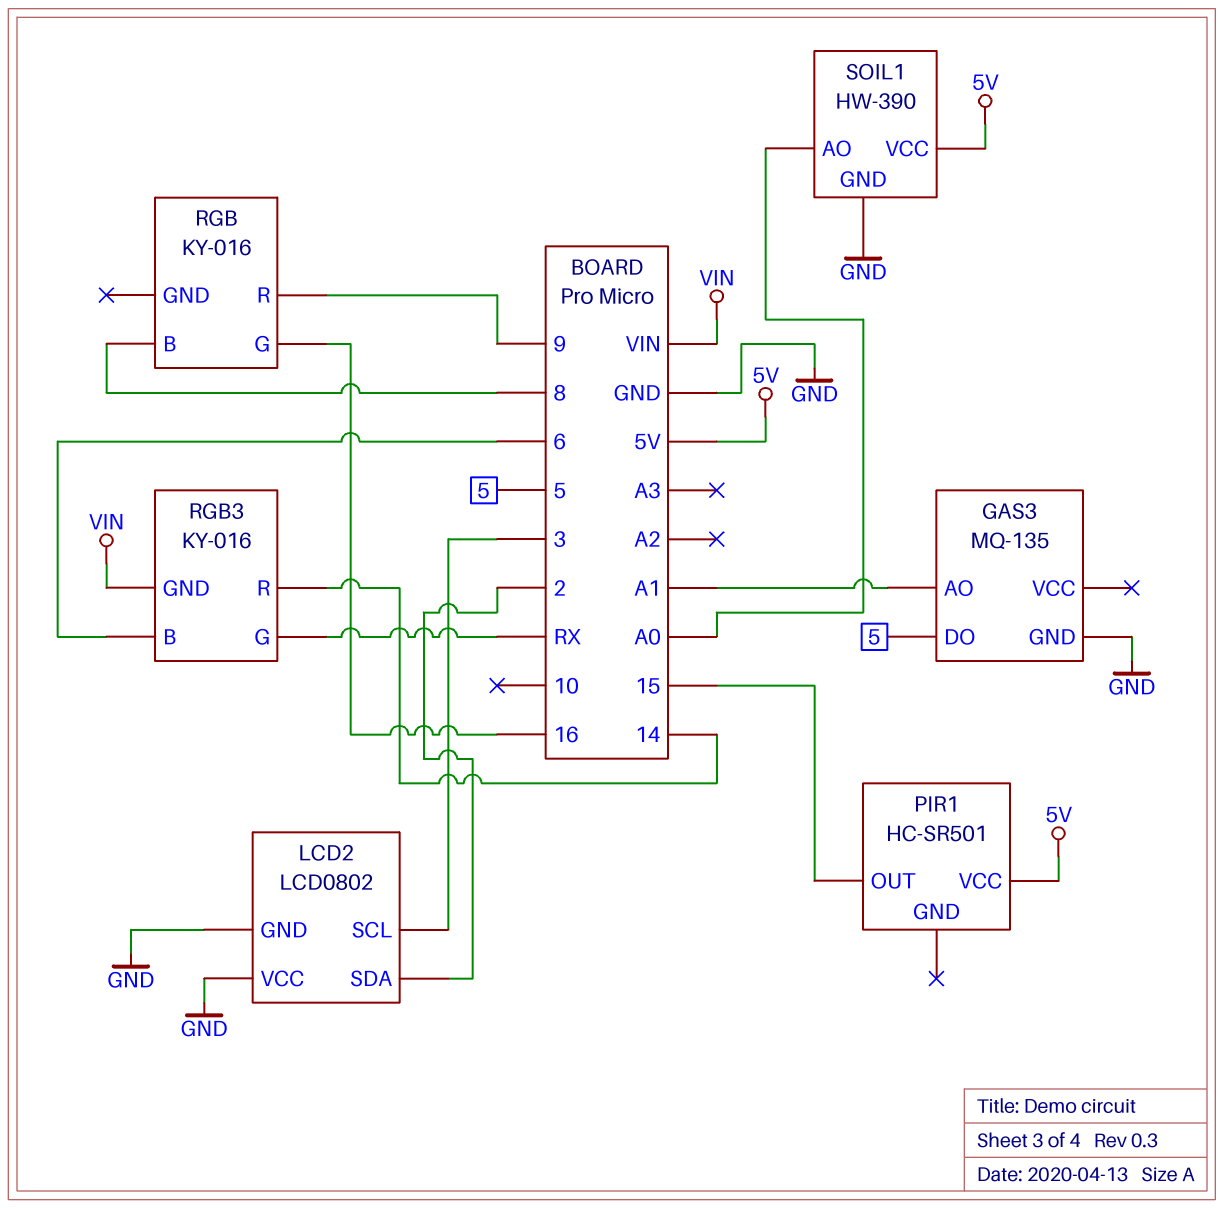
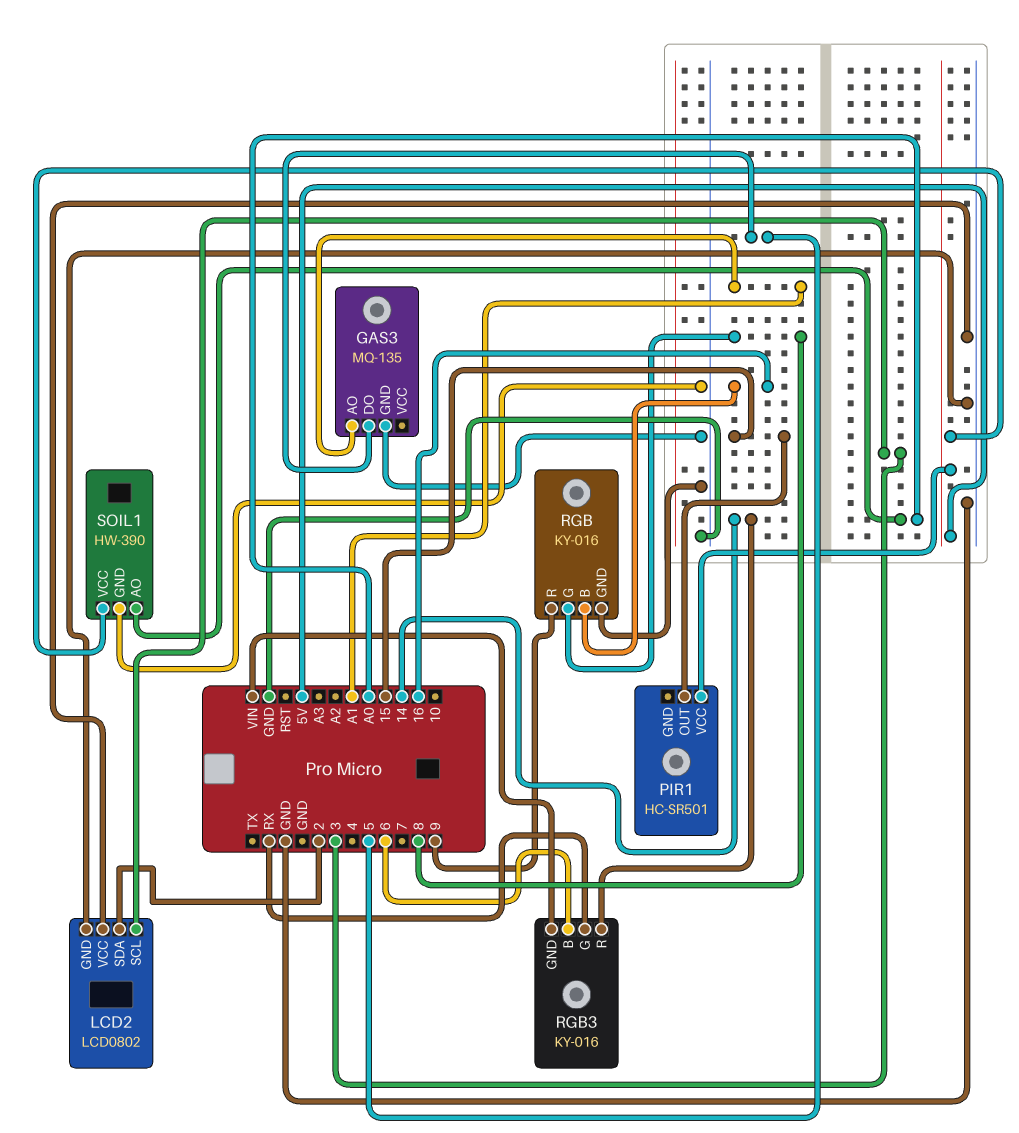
RGB pin B: 8 -> 16
RGB pin G: 16 -> 8
RGB pin GND: none -> GND

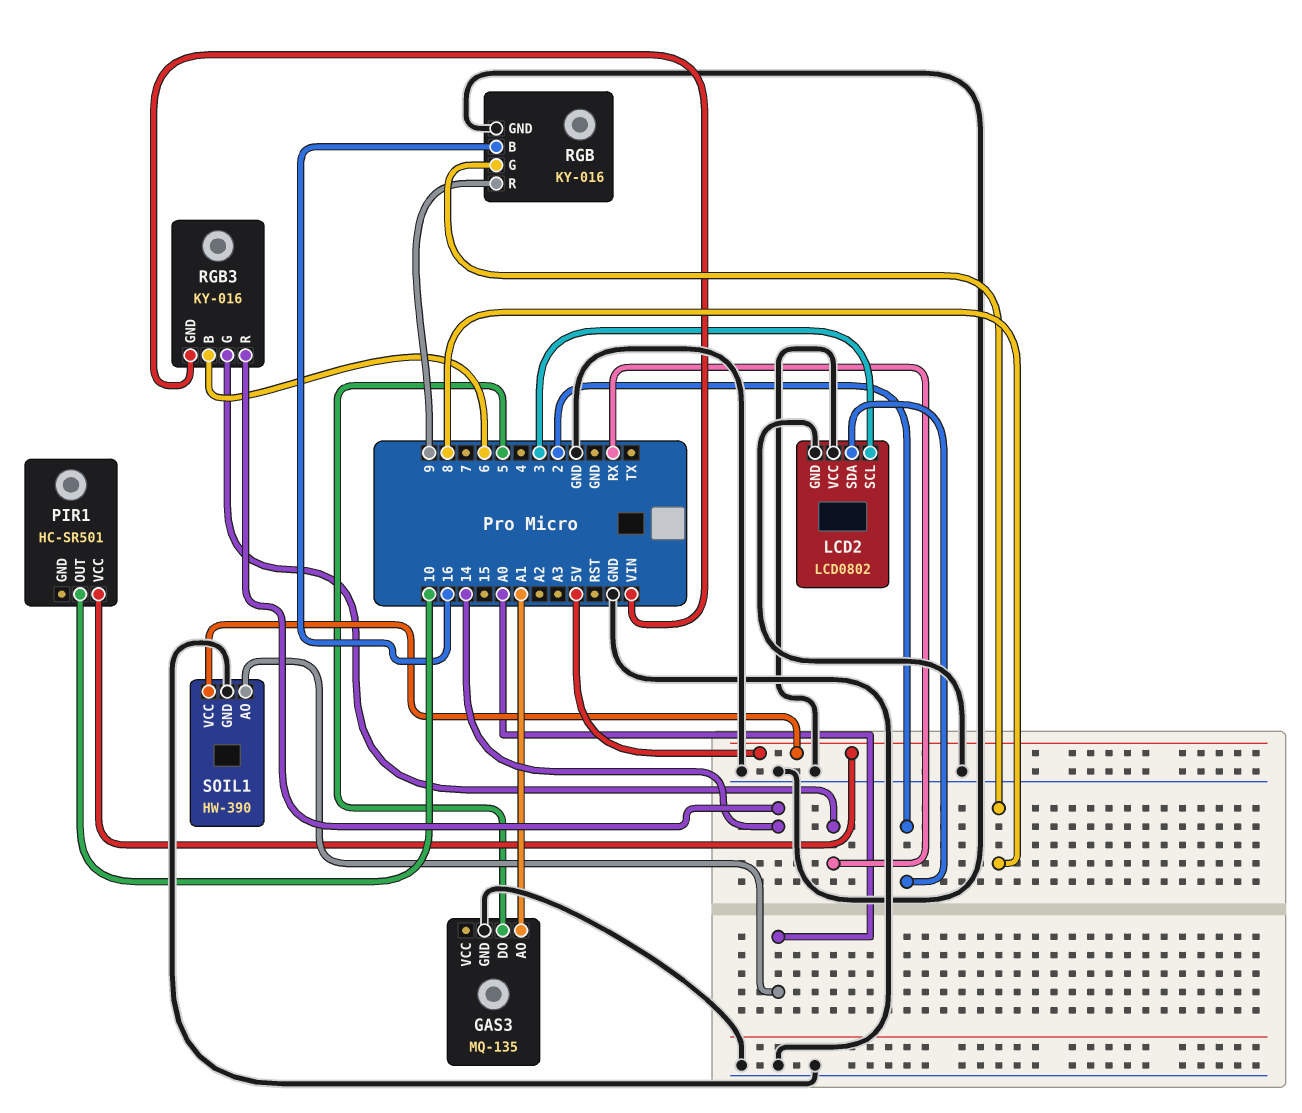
PIR1 pin OUT: 15 -> 10

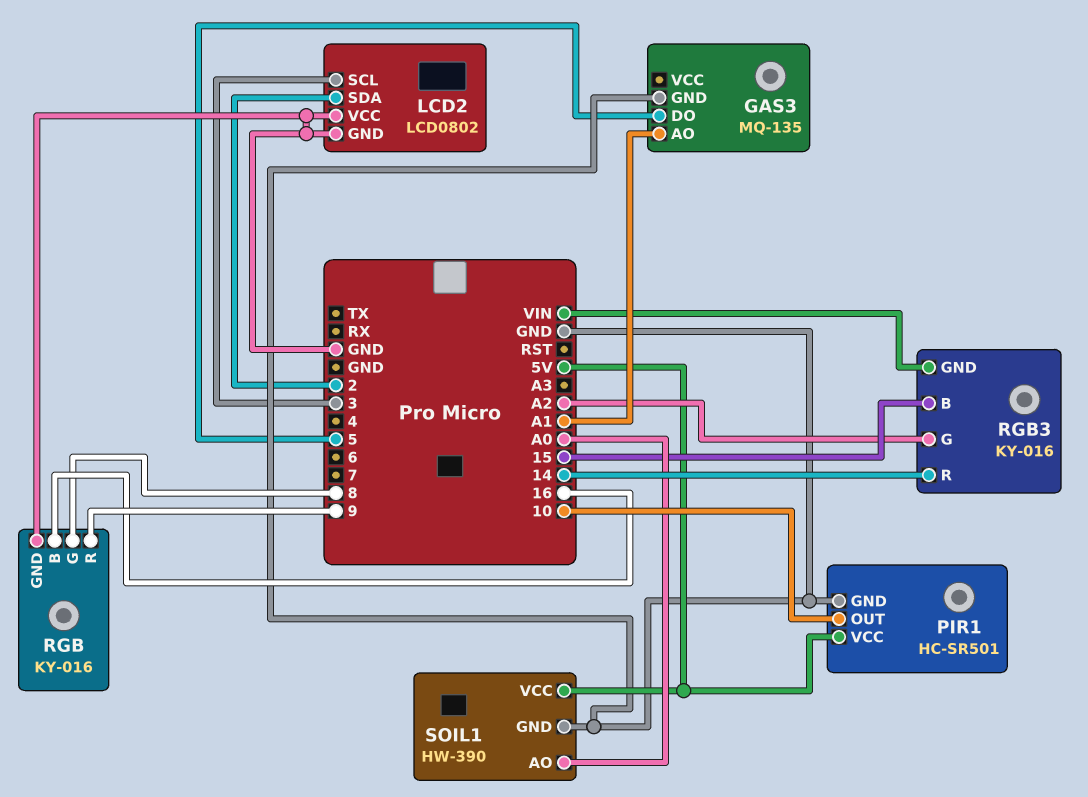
PIR1 pin GND: none -> GND
RGB3 pin B: 6 -> 15
RGB3 pin G: RX -> A2

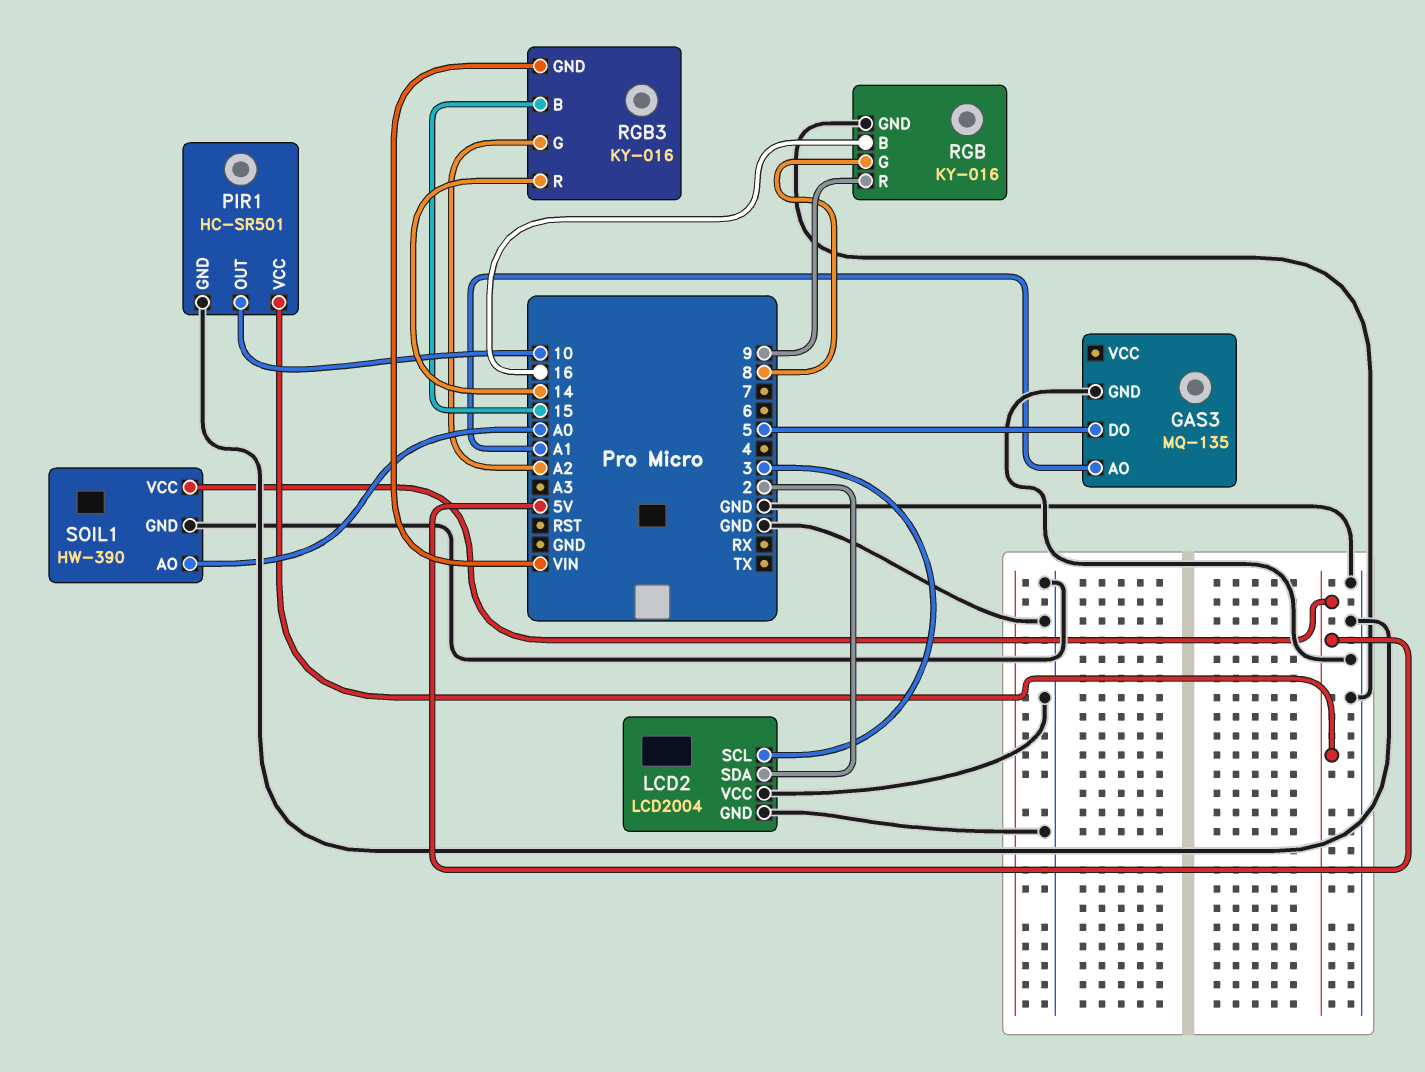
LCD2: LCD0802 -> LCD2004

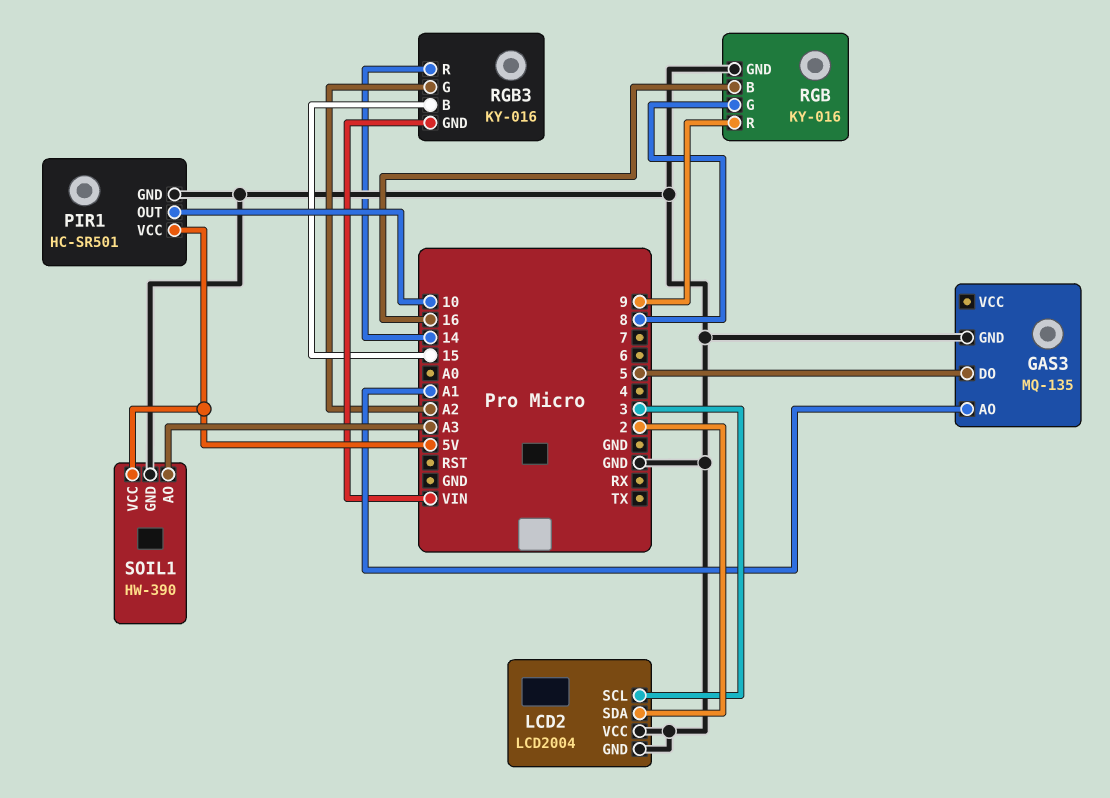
SOIL1 pin AO: A0 -> A3

